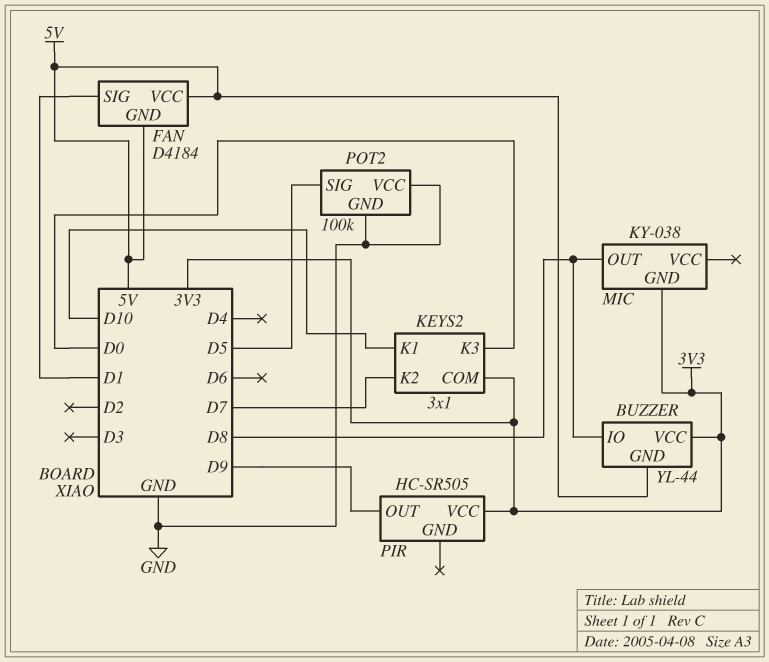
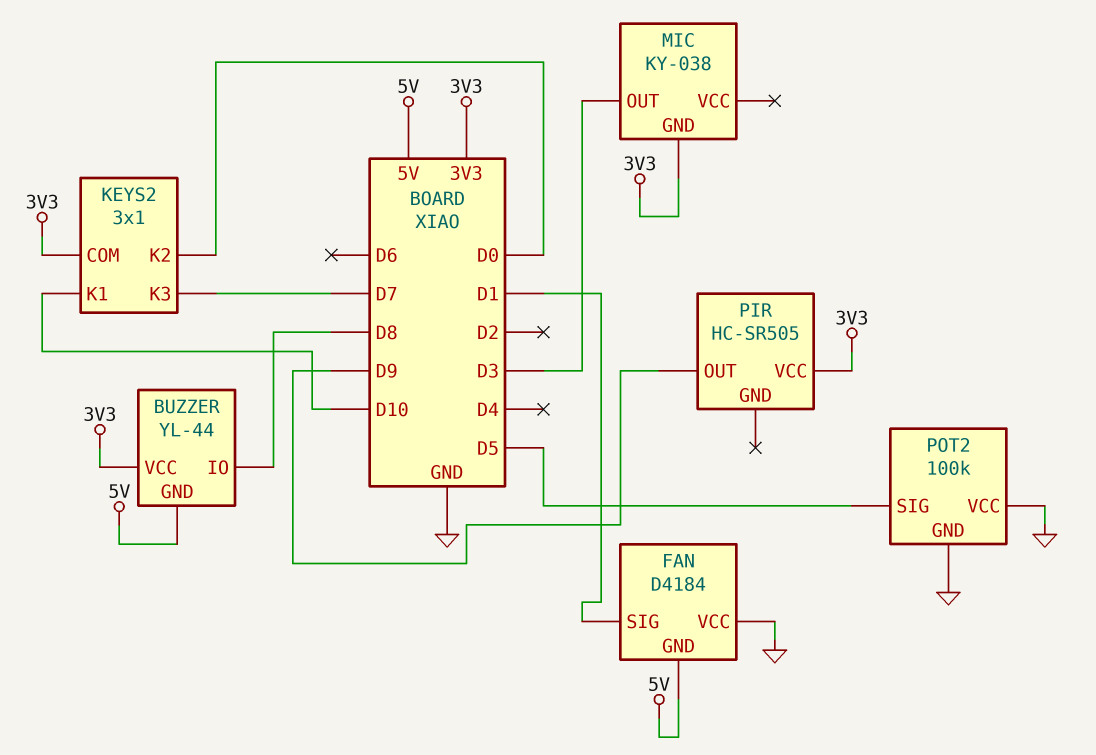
FAN pin VCC: 5V -> GND
KEYS2 pin K2: D7 -> D0
KEYS2 pin K3: D0 -> D7
MIC pin OUT: D8 -> D3

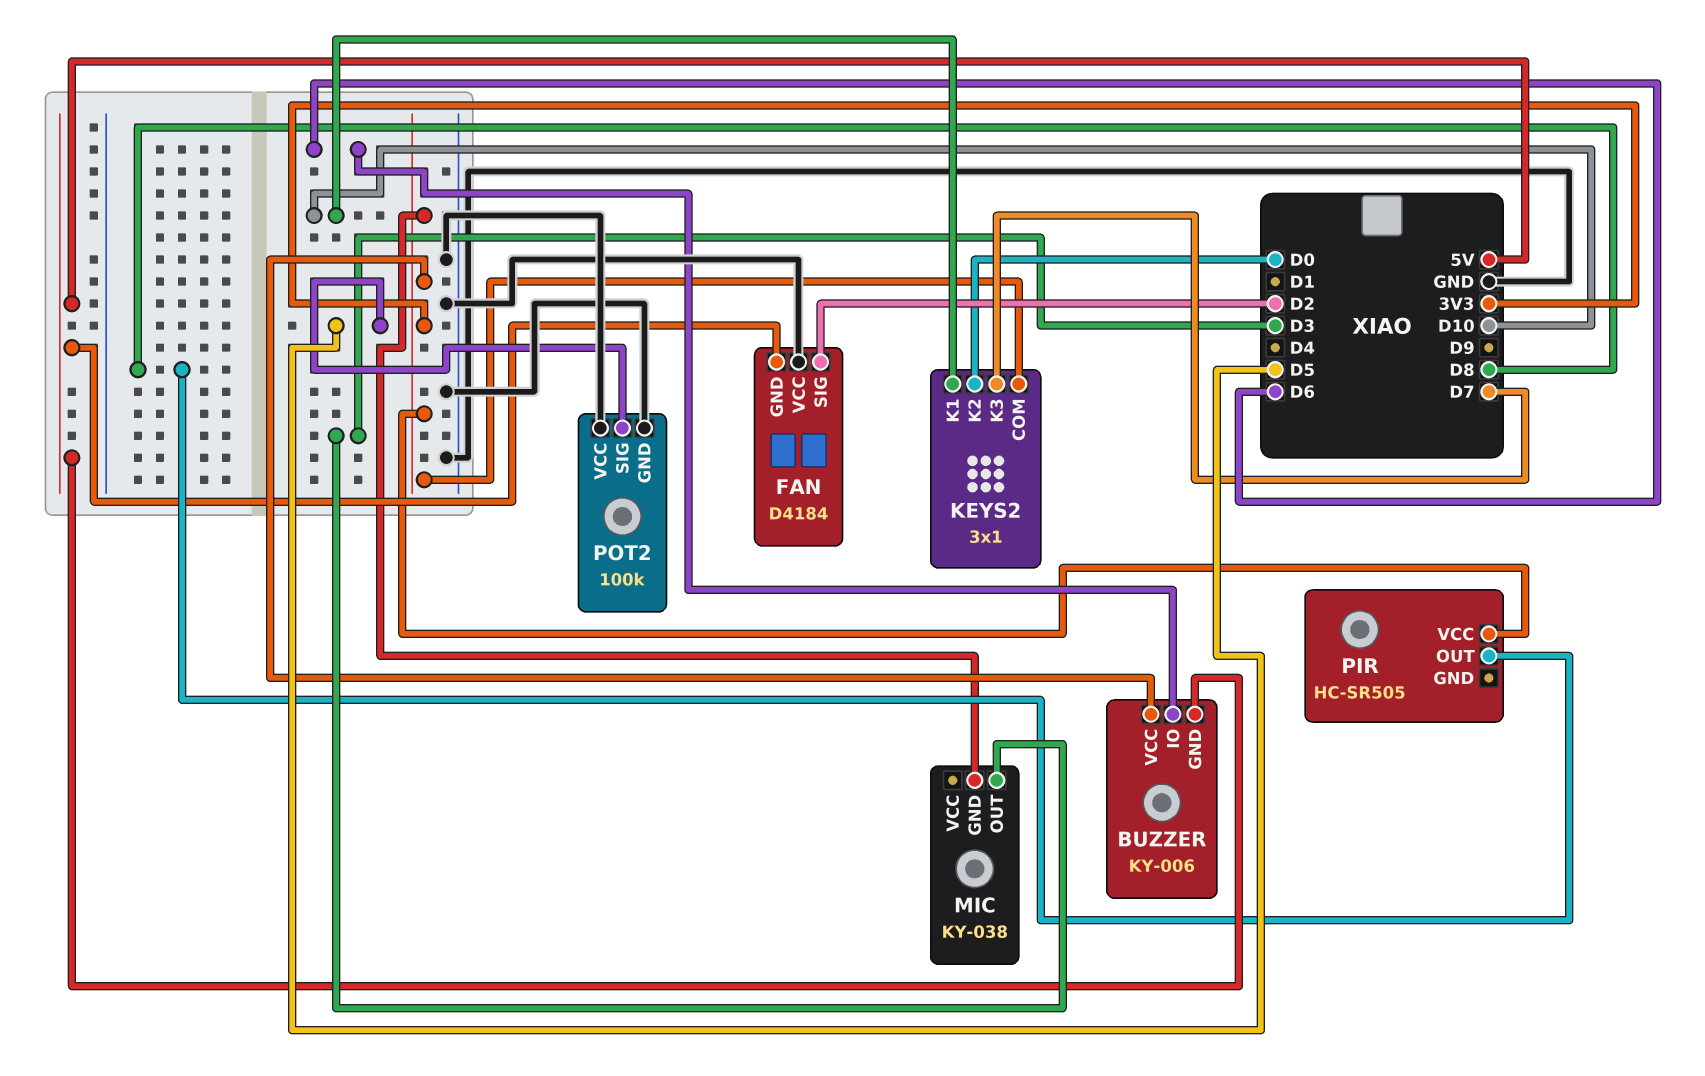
BUZZER: YL-44 -> KY-006
BUZZER pin IO: D8 -> D6
FAN pin SIG: D1 -> D2
PIR pin OUT: D9 -> D8

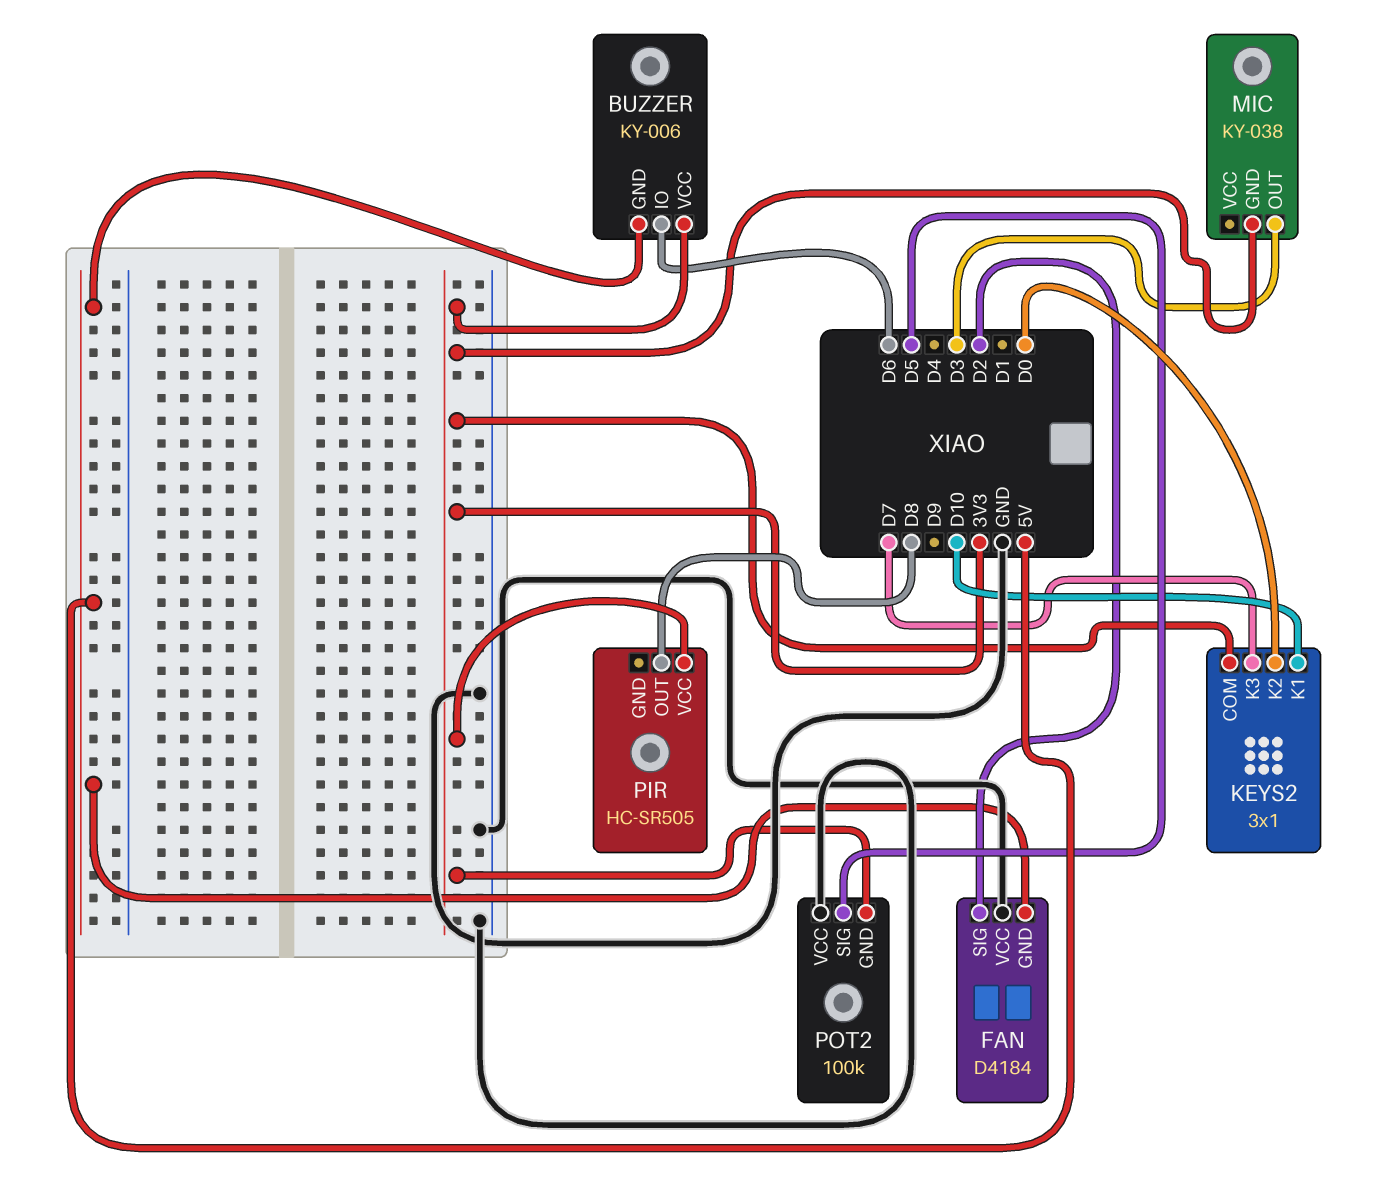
POT2 pin GND: GND -> 3V3

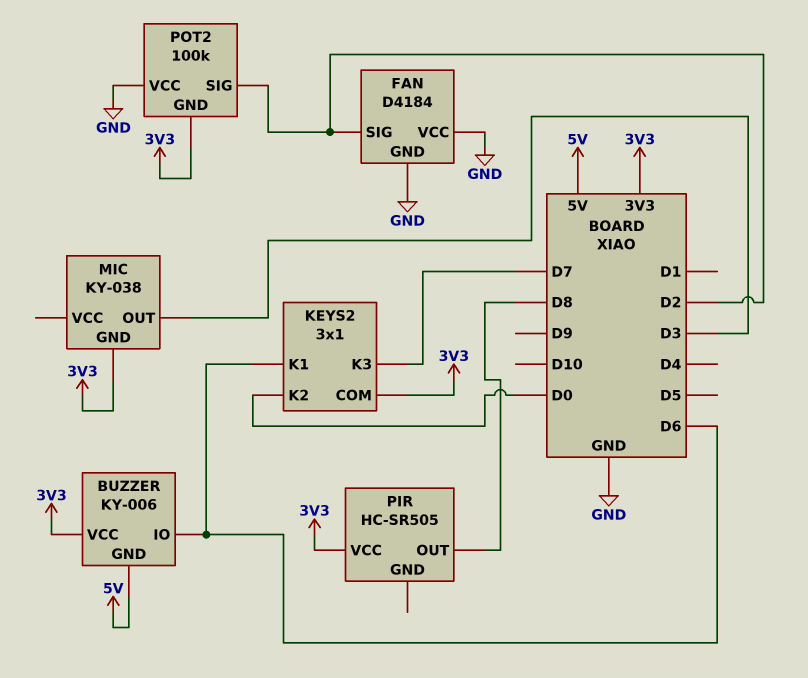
FAN pin GND: 5V -> GND
KEYS2 pin K1: D10 -> D6
POT2 pin SIG: D5 -> D2

